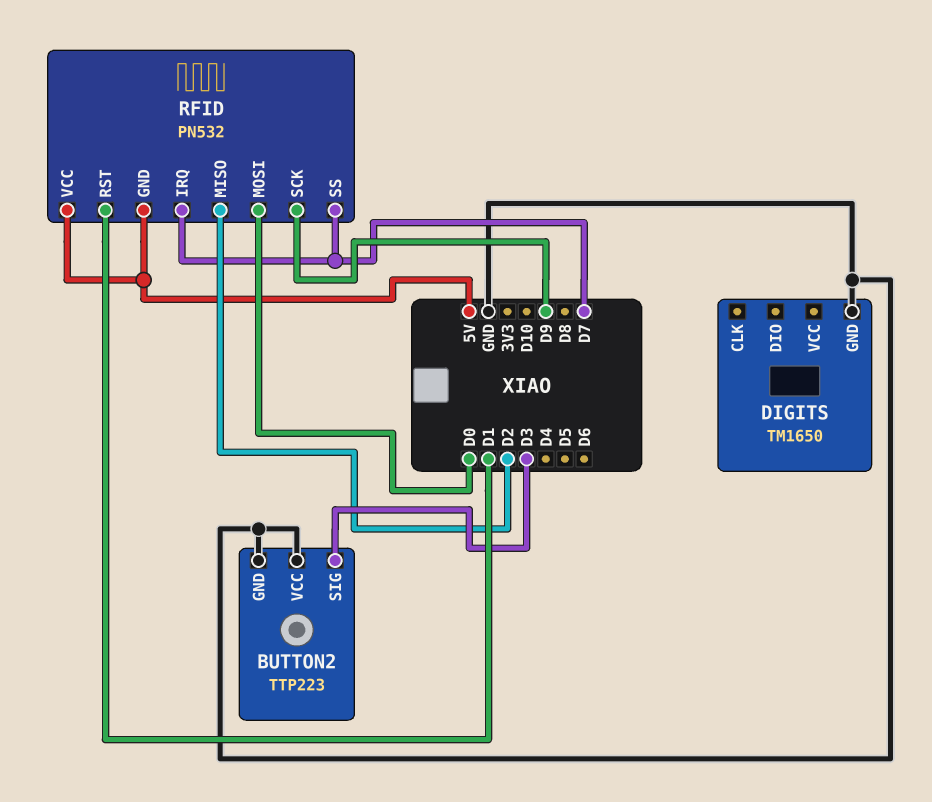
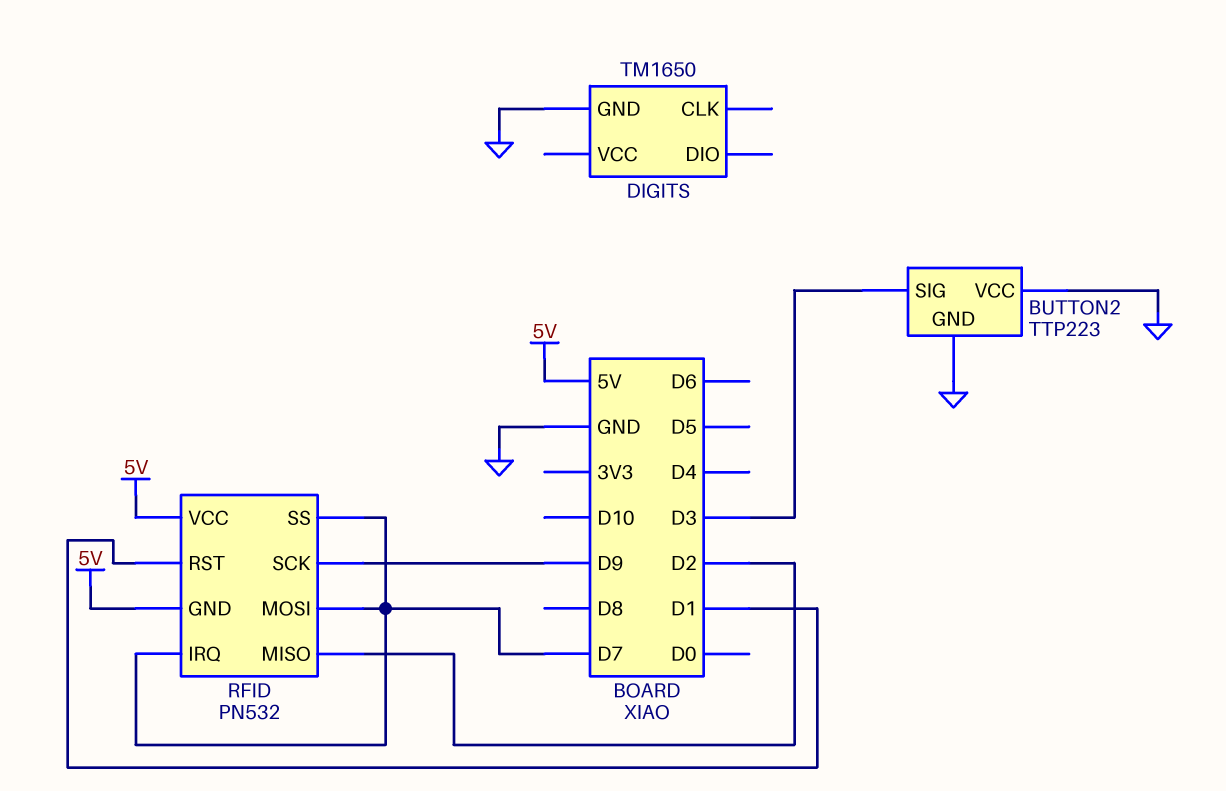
RFID pin MOSI: D0 -> D7

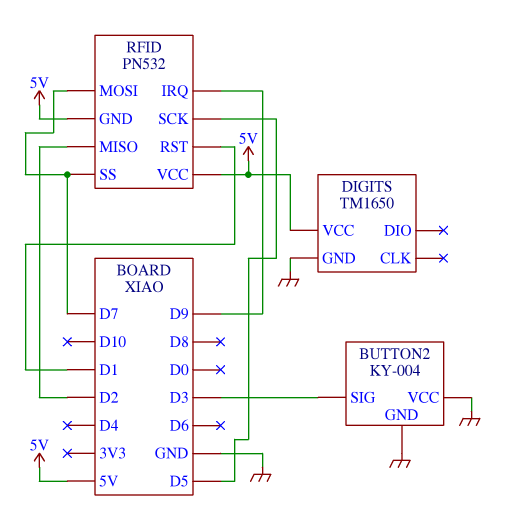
BUTTON2: TTP223 -> KY-004
DIGITS pin VCC: none -> 5V
RFID pin IRQ: D7 -> D9
RFID pin SCK: D9 -> D5

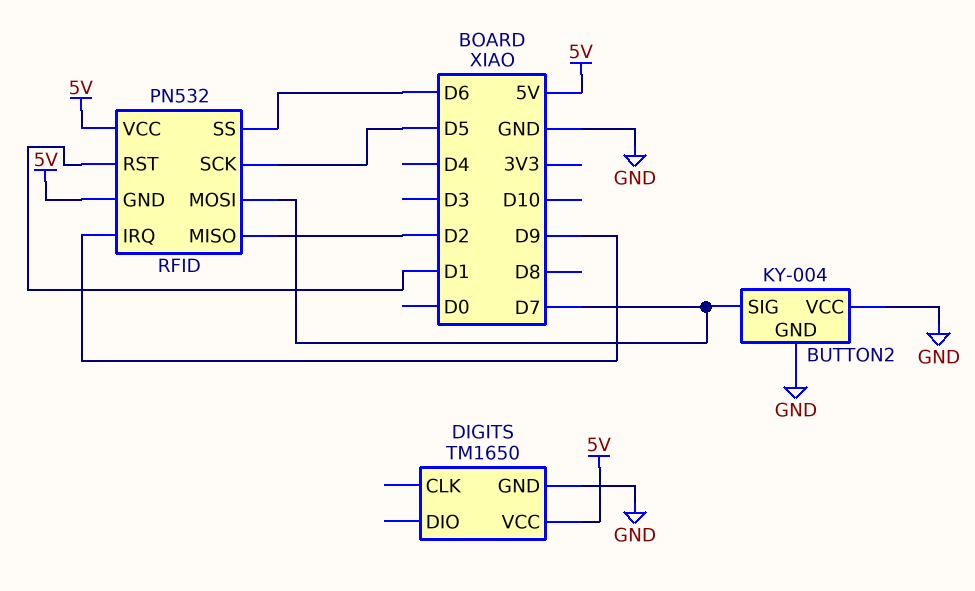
BUTTON2 pin SIG: D3 -> D7
RFID pin SS: D7 -> D6

